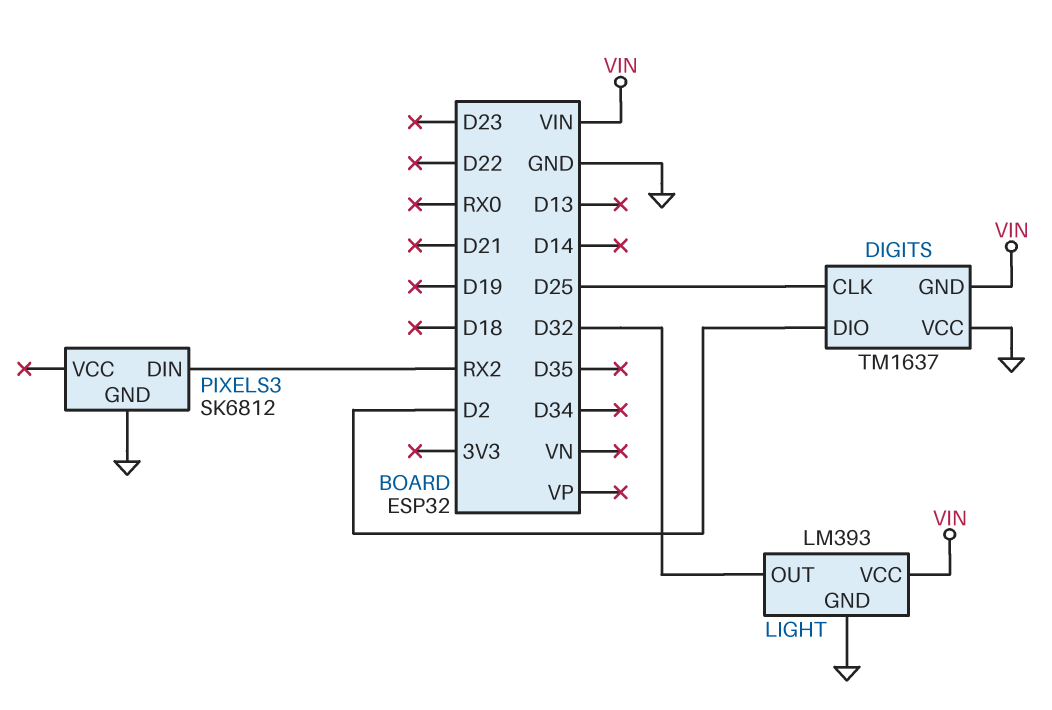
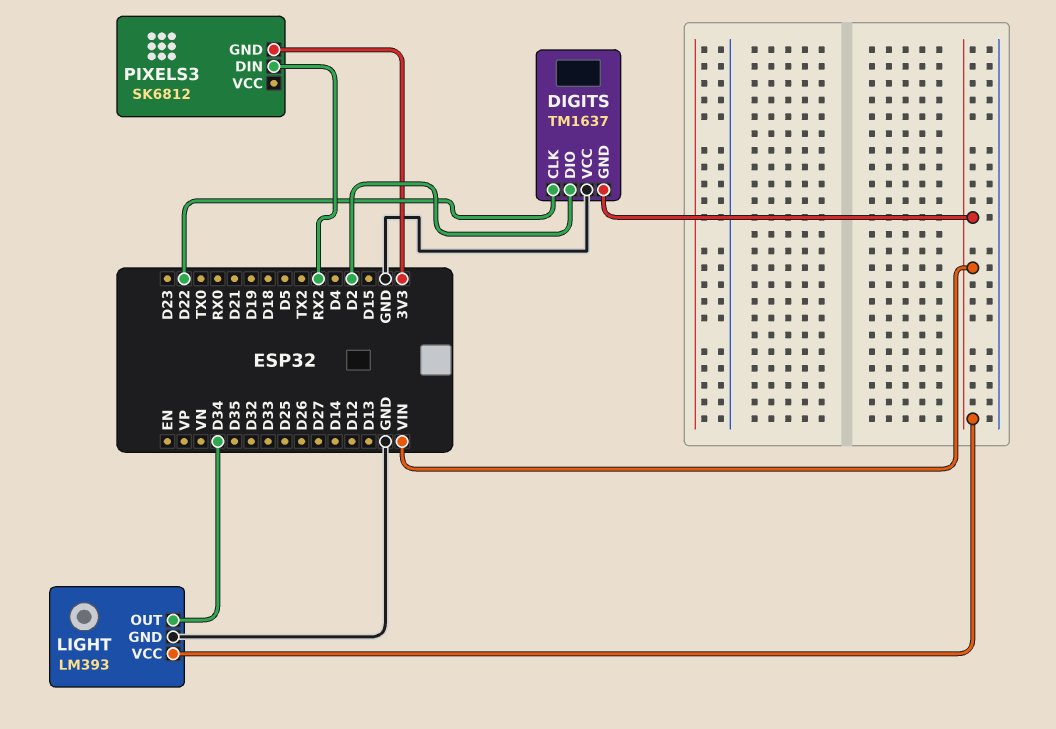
DIGITS pin CLK: D25 -> D22
LIGHT pin OUT: D32 -> D34
PIXELS3 pin GND: GND -> 3V3

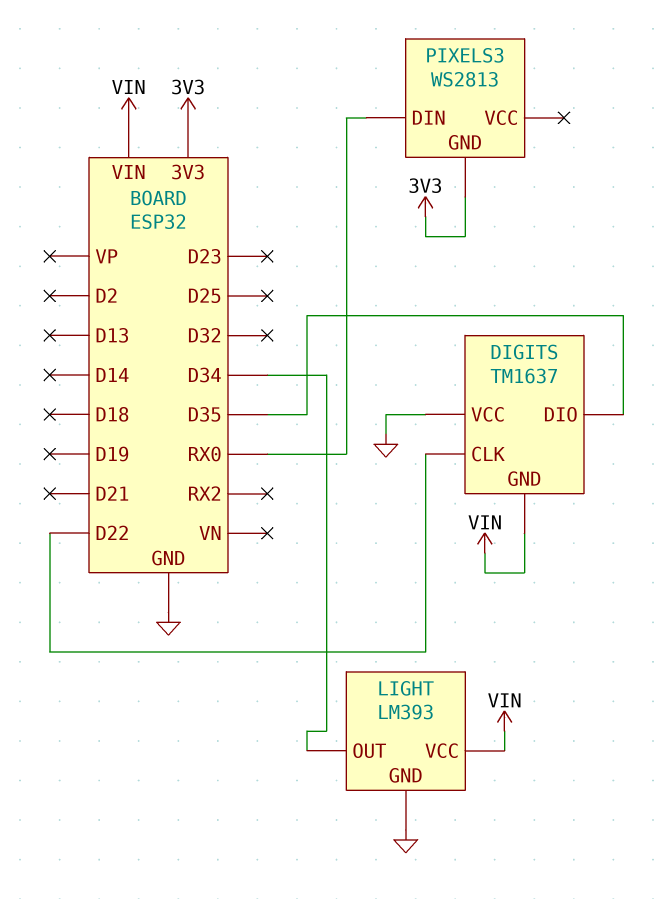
DIGITS pin DIO: D2 -> D35
PIXELS3: SK6812 -> WS2813
PIXELS3 pin DIN: RX2 -> RX0

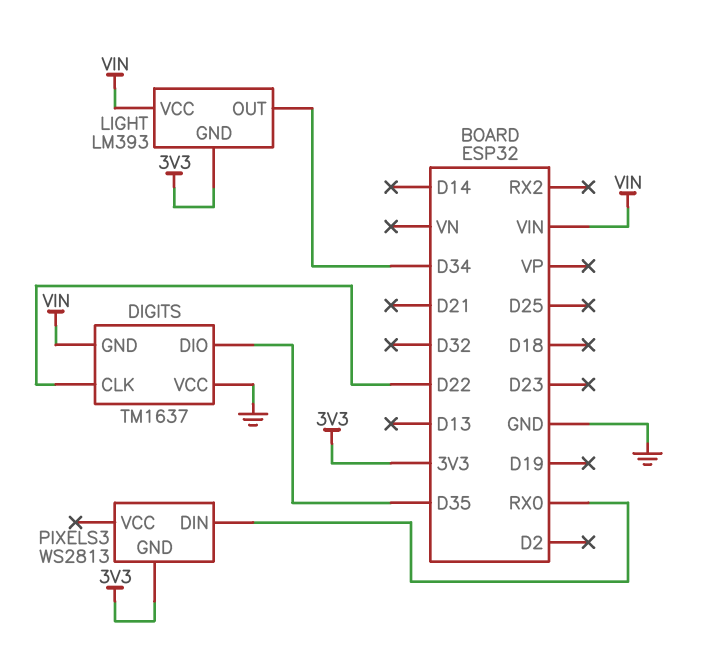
LIGHT pin GND: GND -> 3V3

